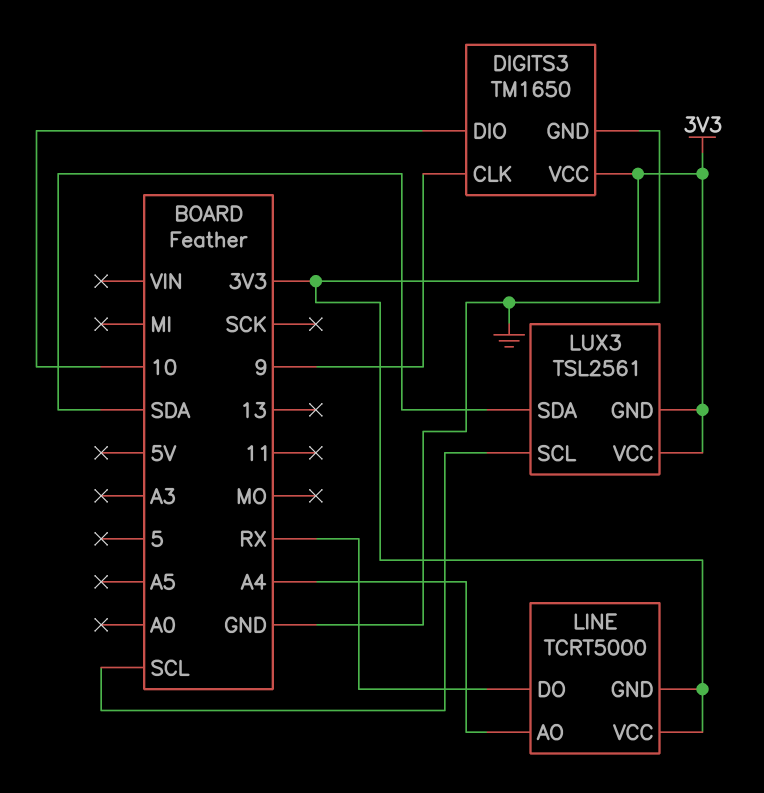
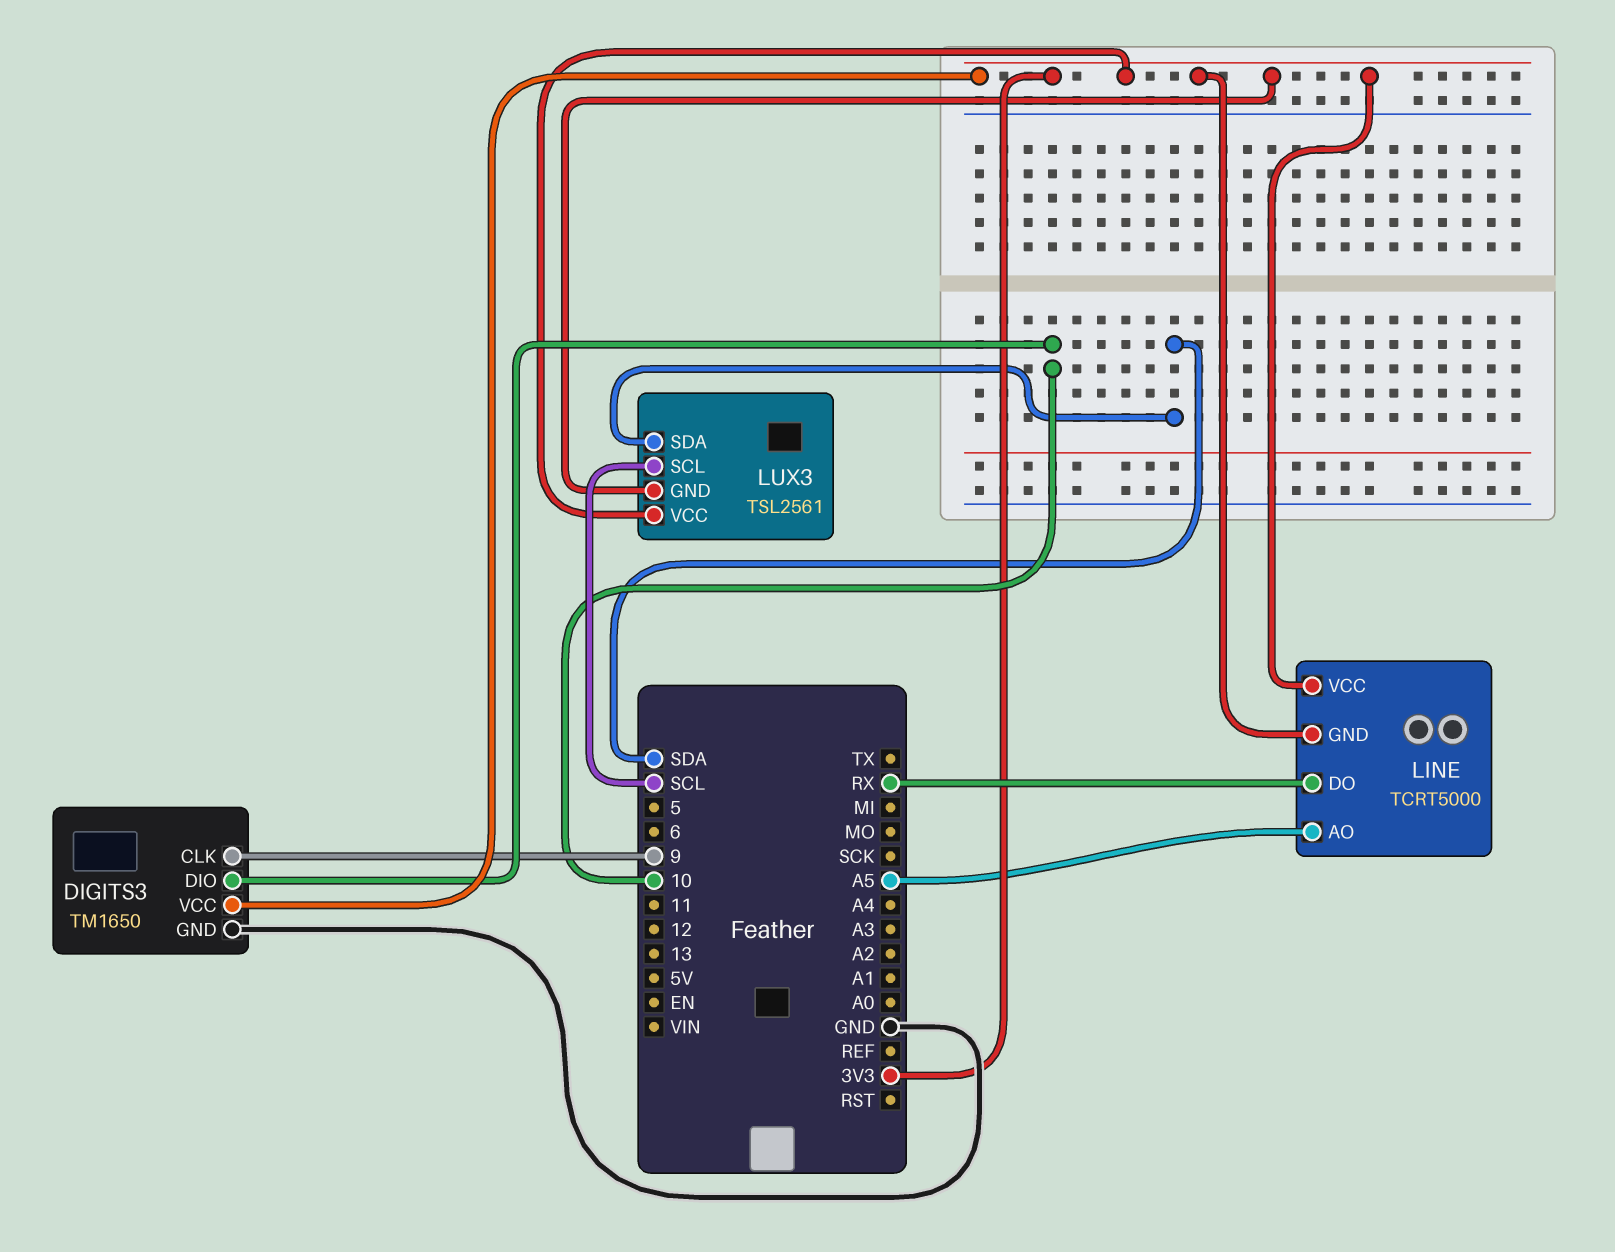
LINE pin AO: A4 -> A5

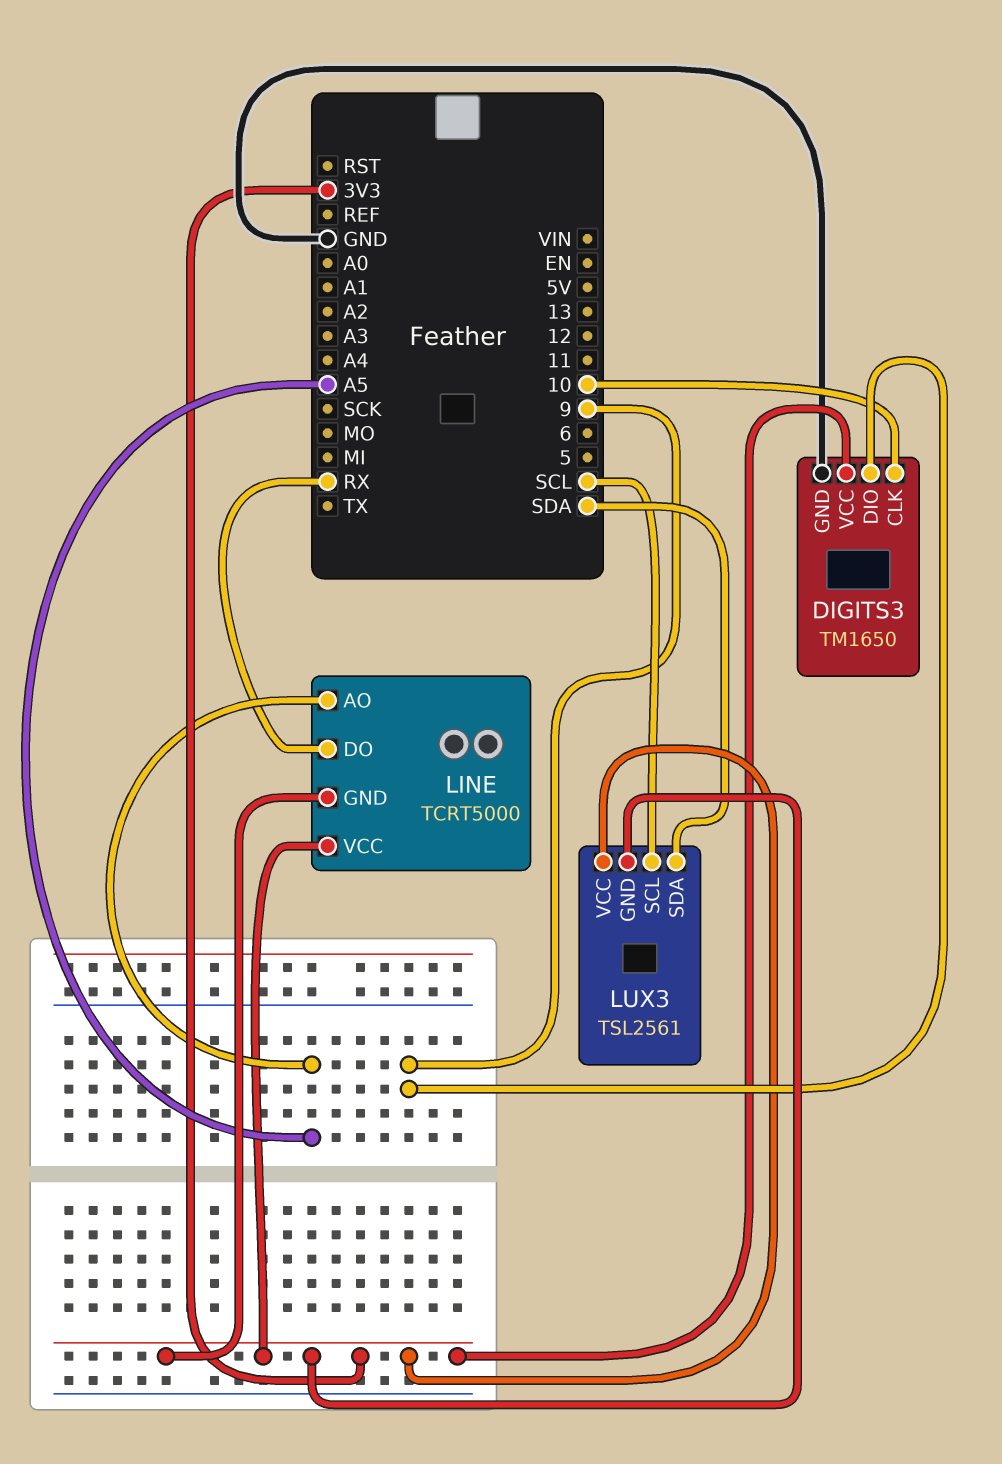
DIGITS3 pin CLK: 9 -> 10
DIGITS3 pin DIO: 10 -> 9

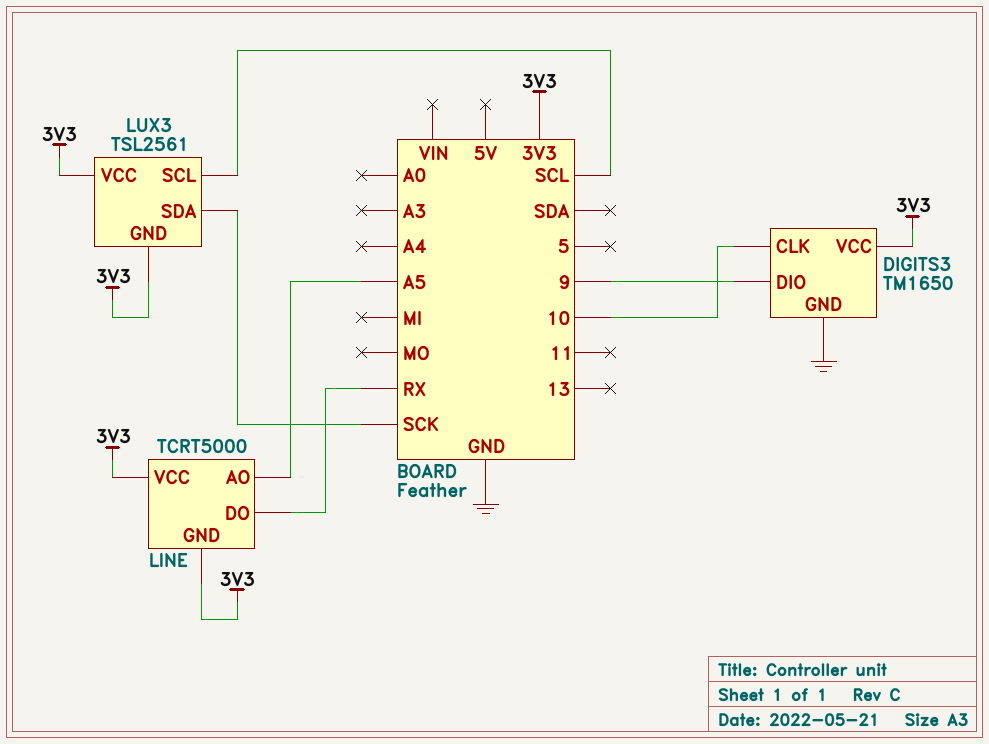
LUX3 pin SDA: SDA -> SCK

